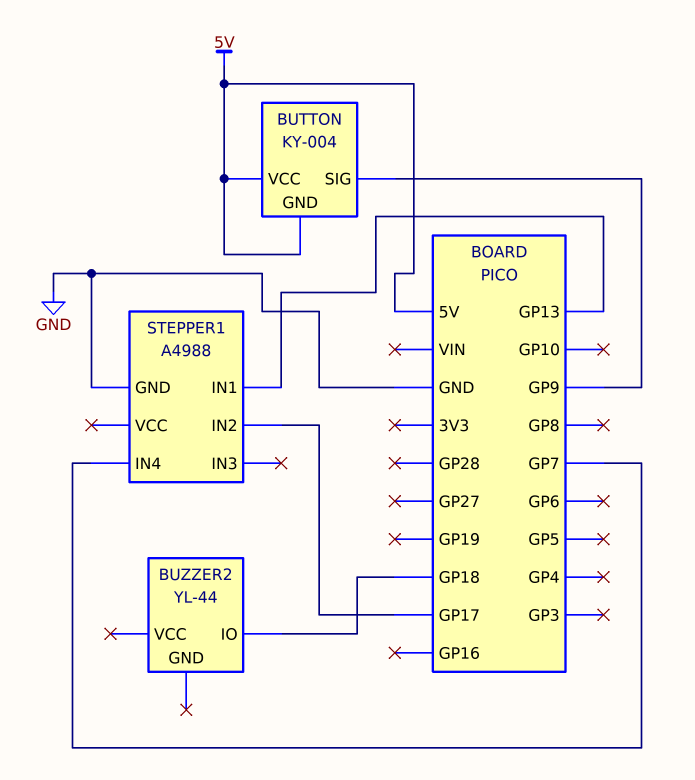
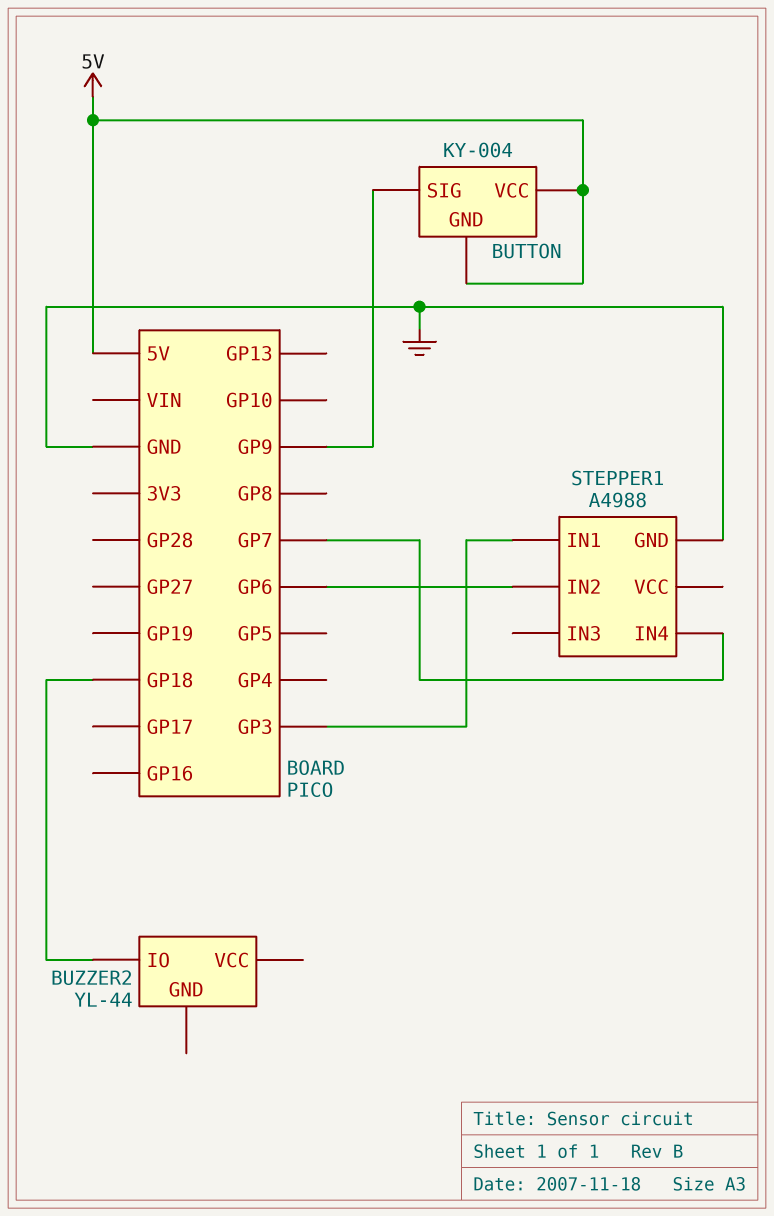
STEPPER1 pin IN1: GP13 -> GP3
STEPPER1 pin IN2: GP17 -> GP6

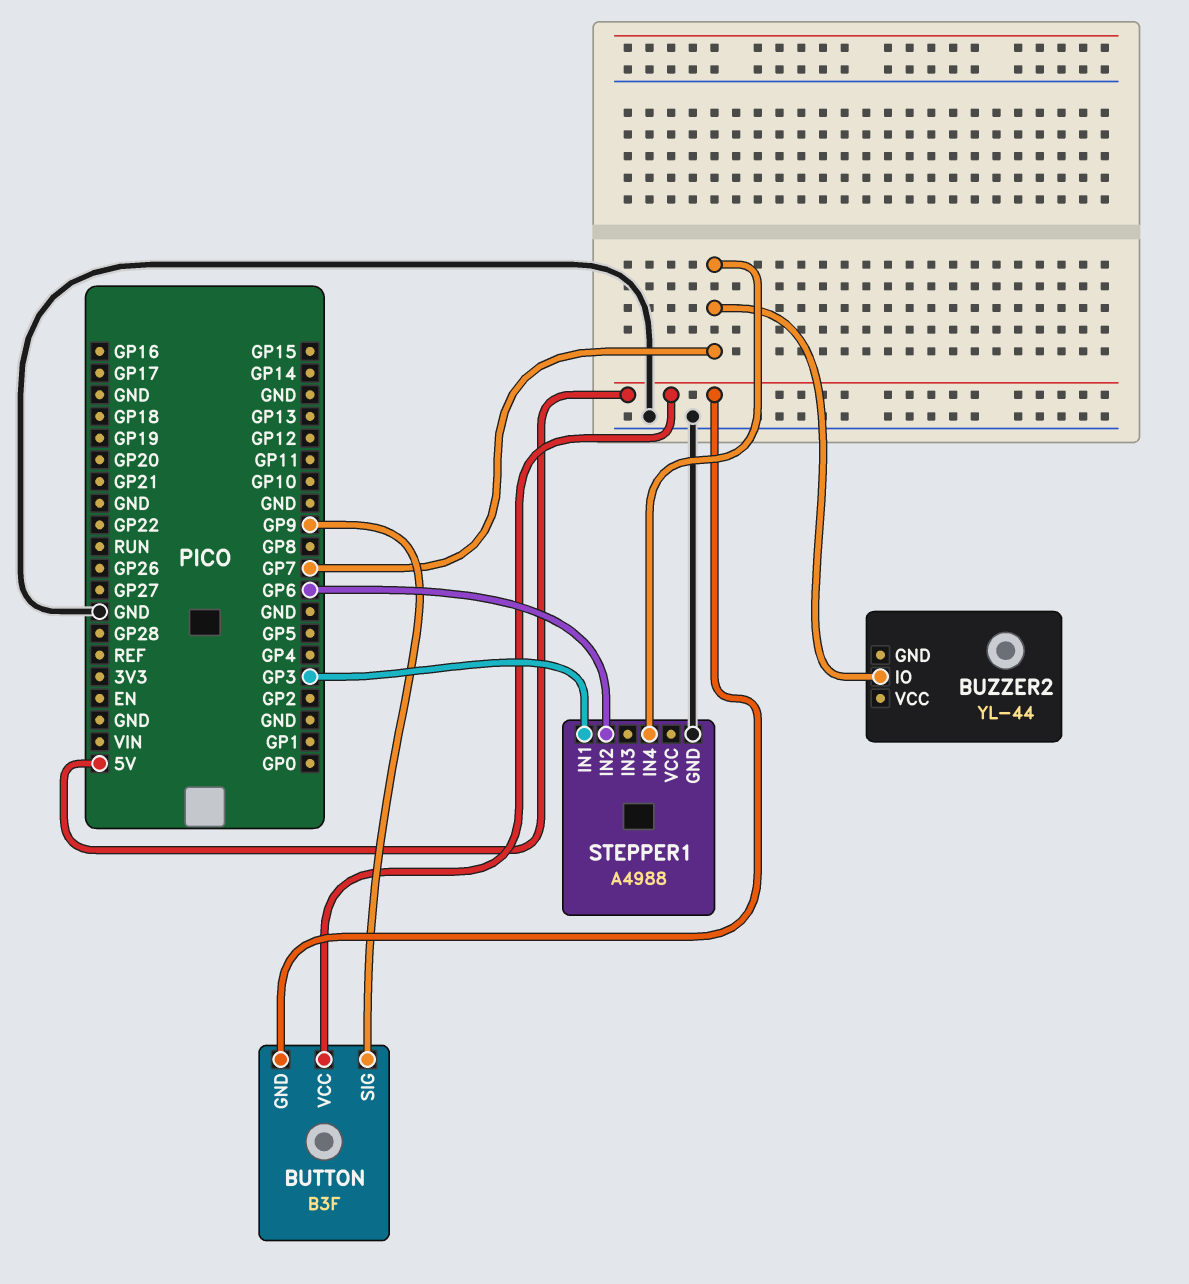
BUTTON: KY-004 -> B3F
BUZZER2 pin IO: GP18 -> GP7

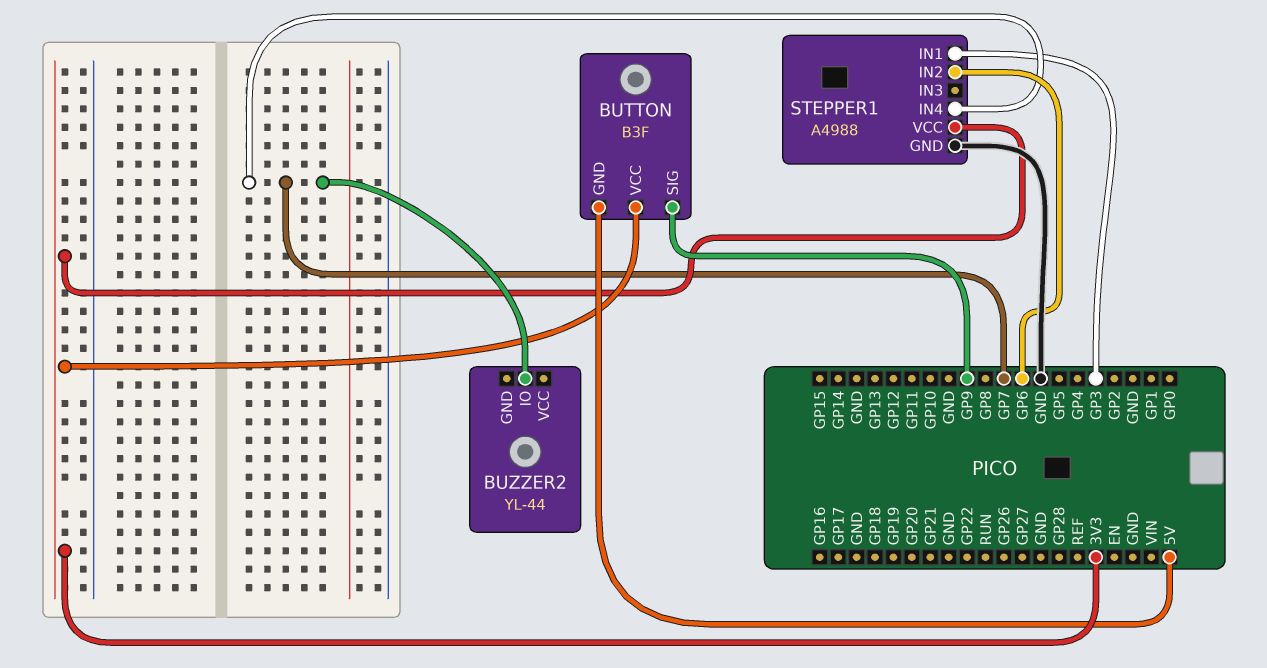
BUTTON pin VCC: 5V -> 3V3
STEPPER1 pin VCC: none -> 3V3

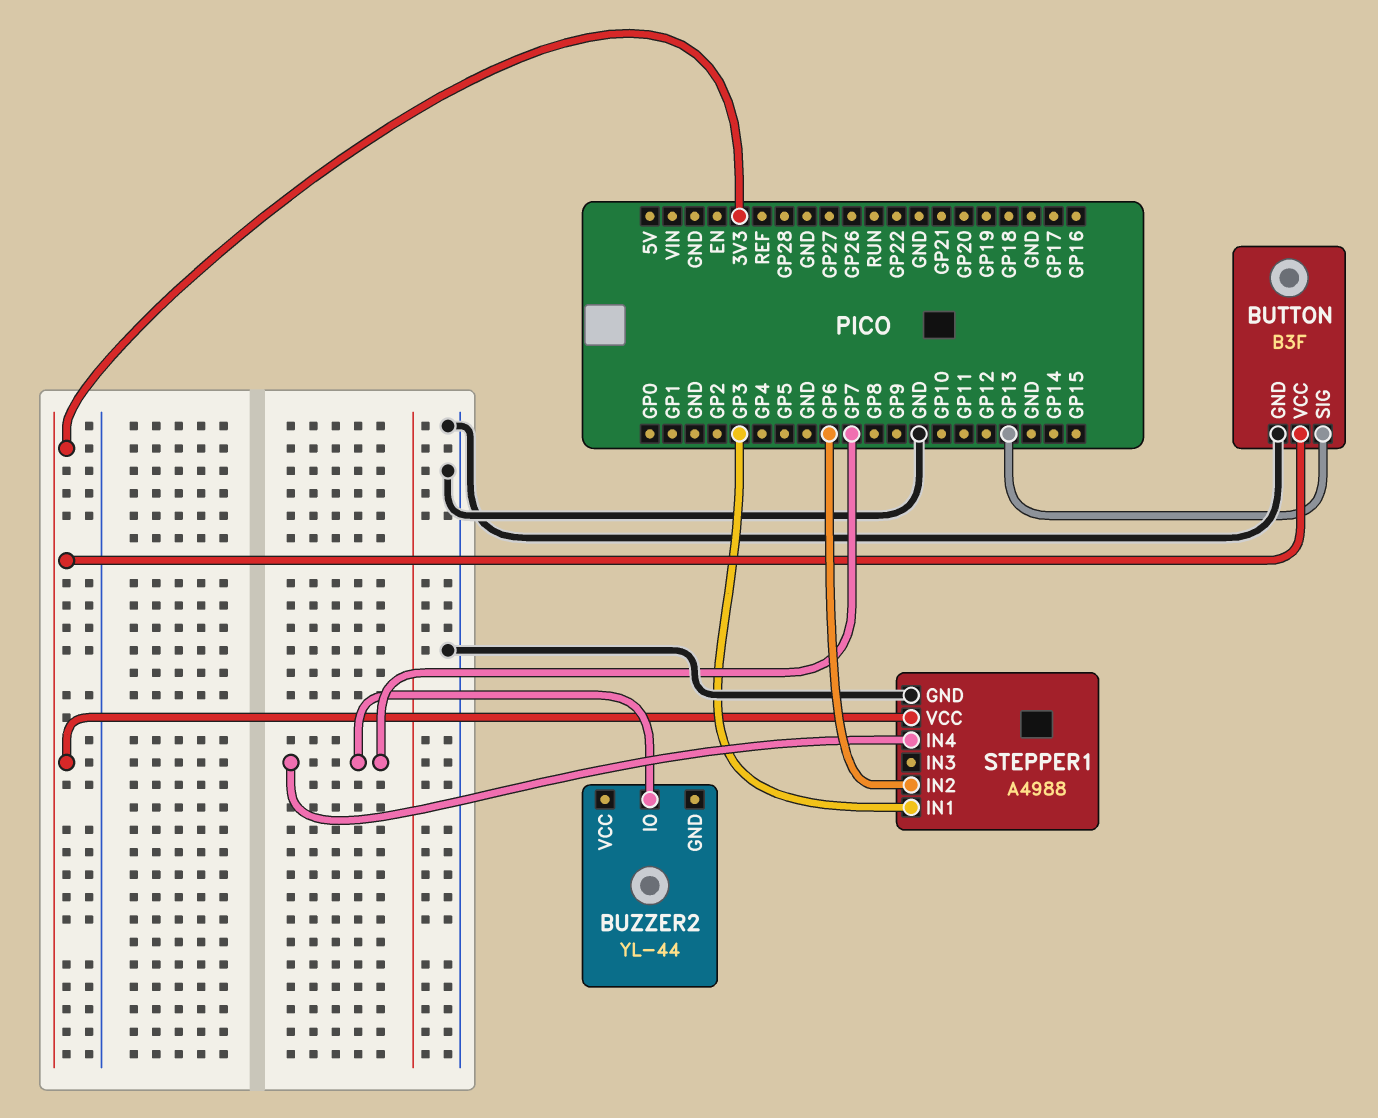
BUTTON pin GND: 5V -> GND
BUTTON pin SIG: GP9 -> GP13

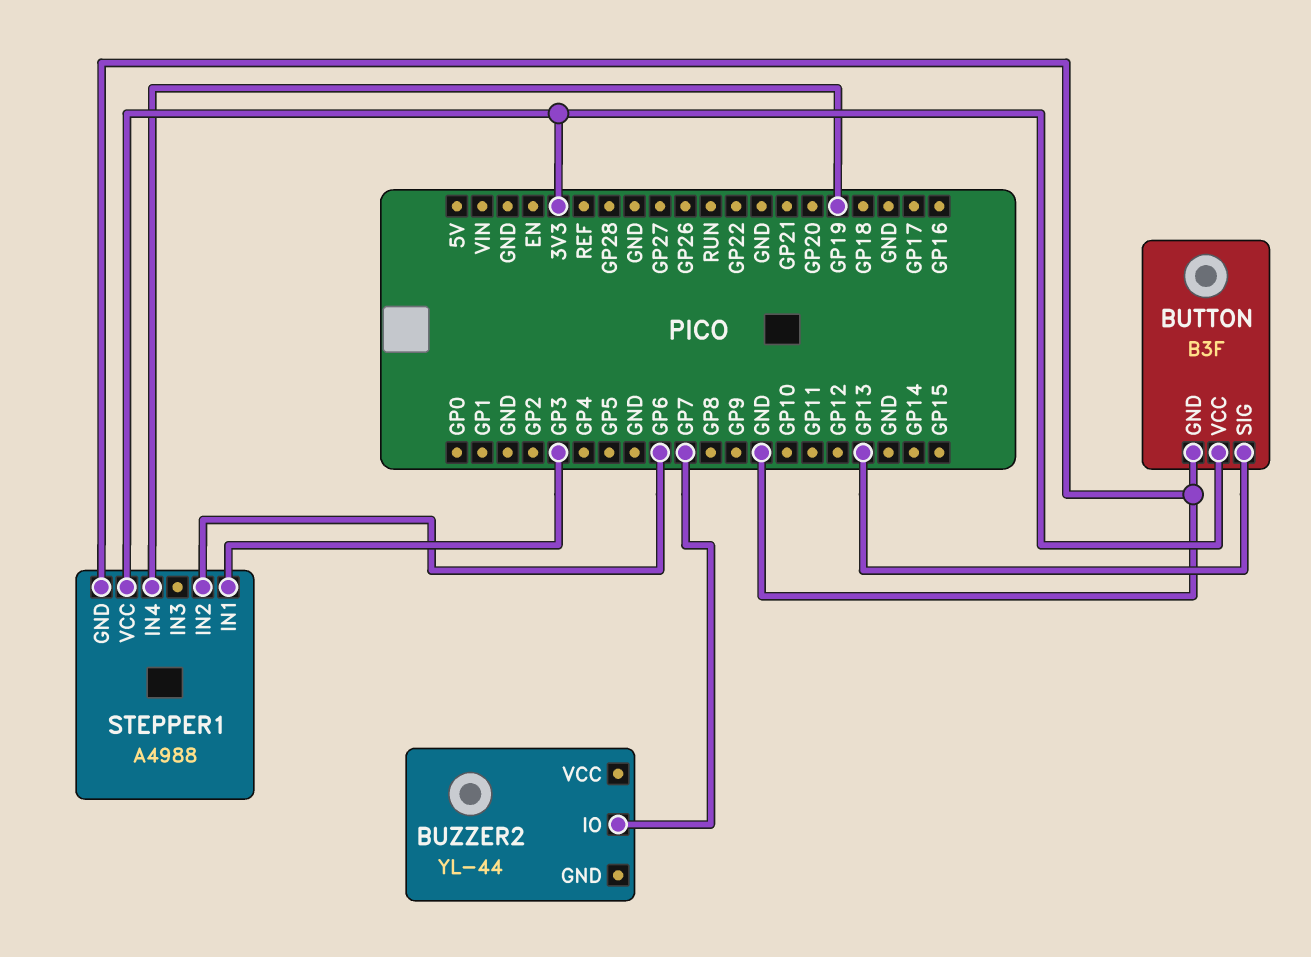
STEPPER1 pin IN4: GP7 -> GP19

